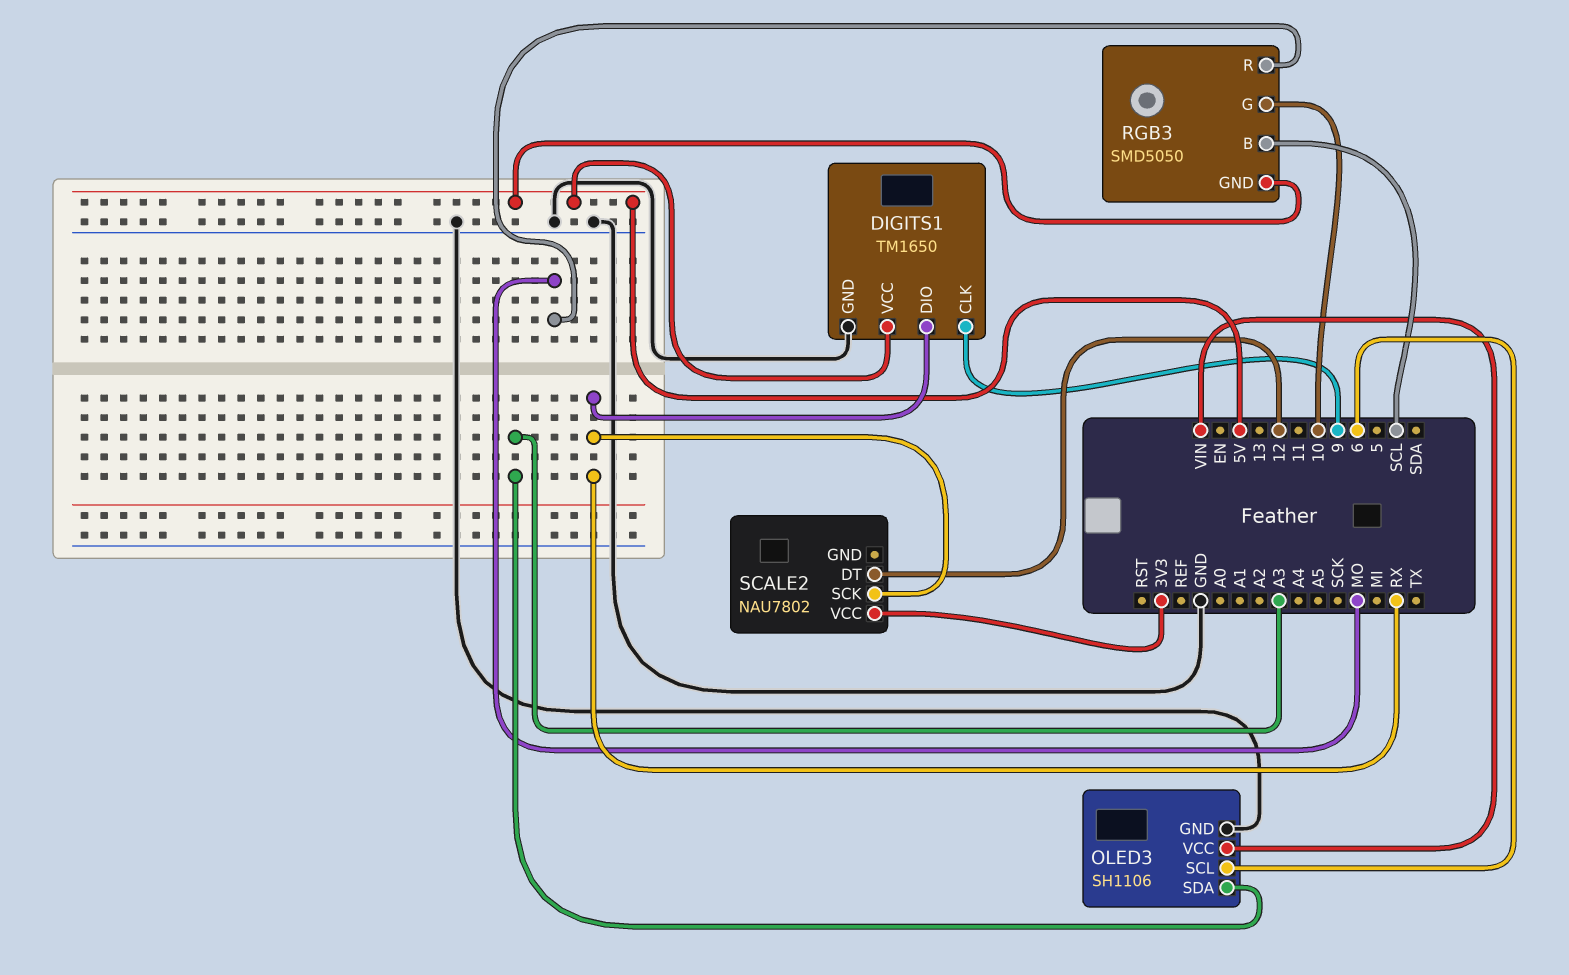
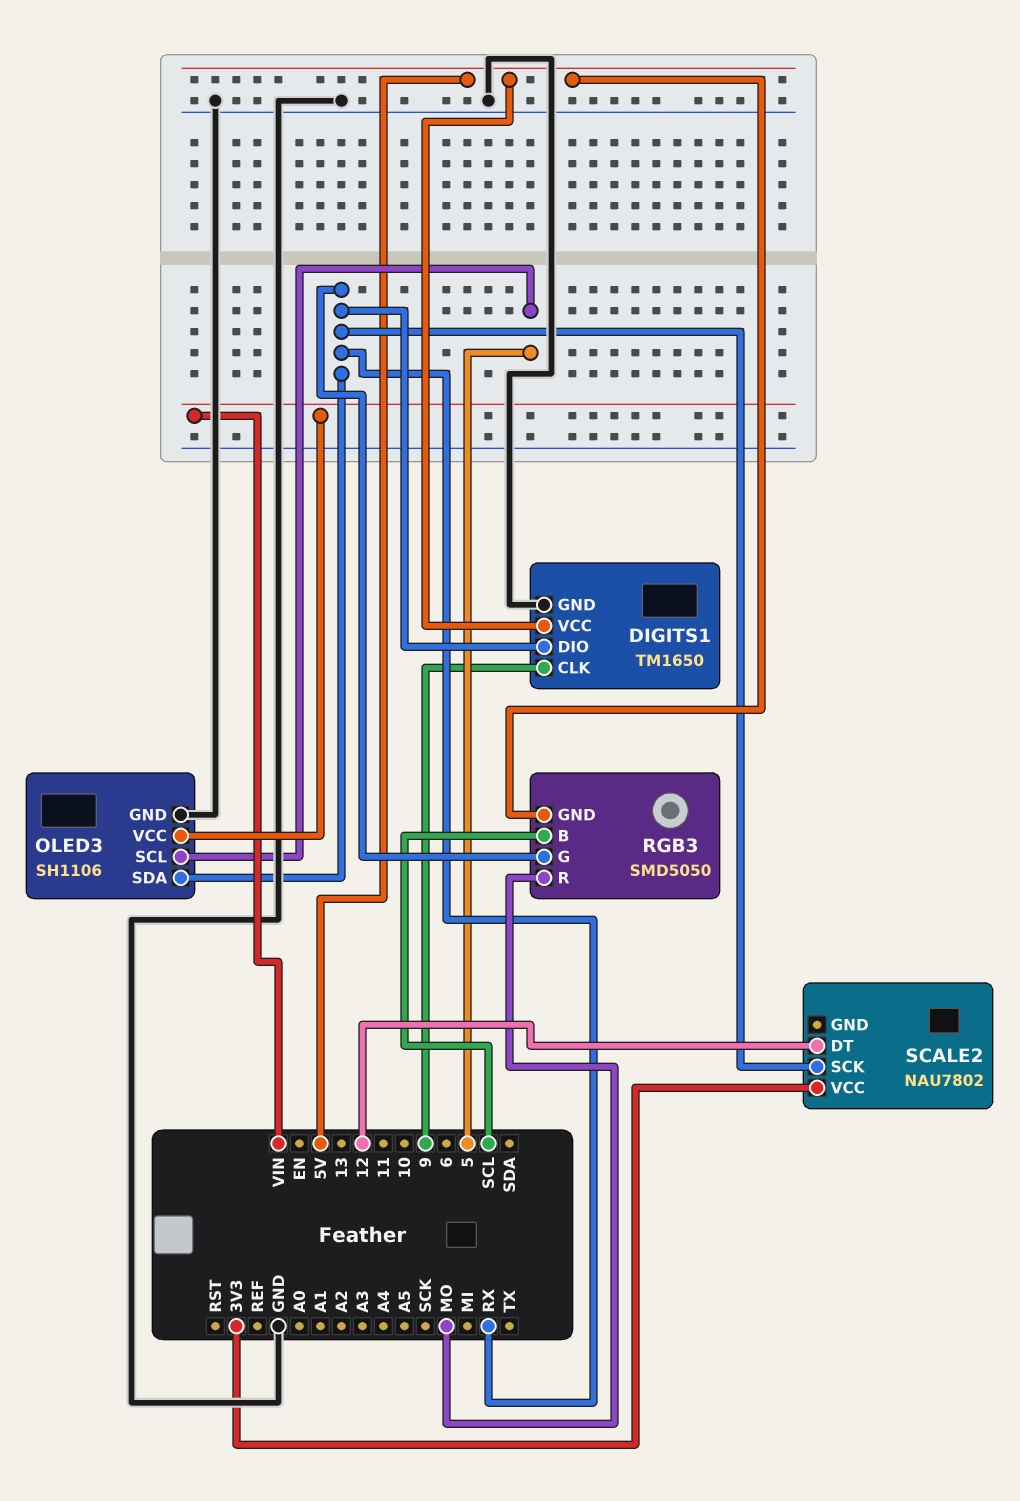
OLED3 pin SCL: 6 -> 5
OLED3 pin SDA: A3 -> RX
RGB3 pin G: 10 -> RX

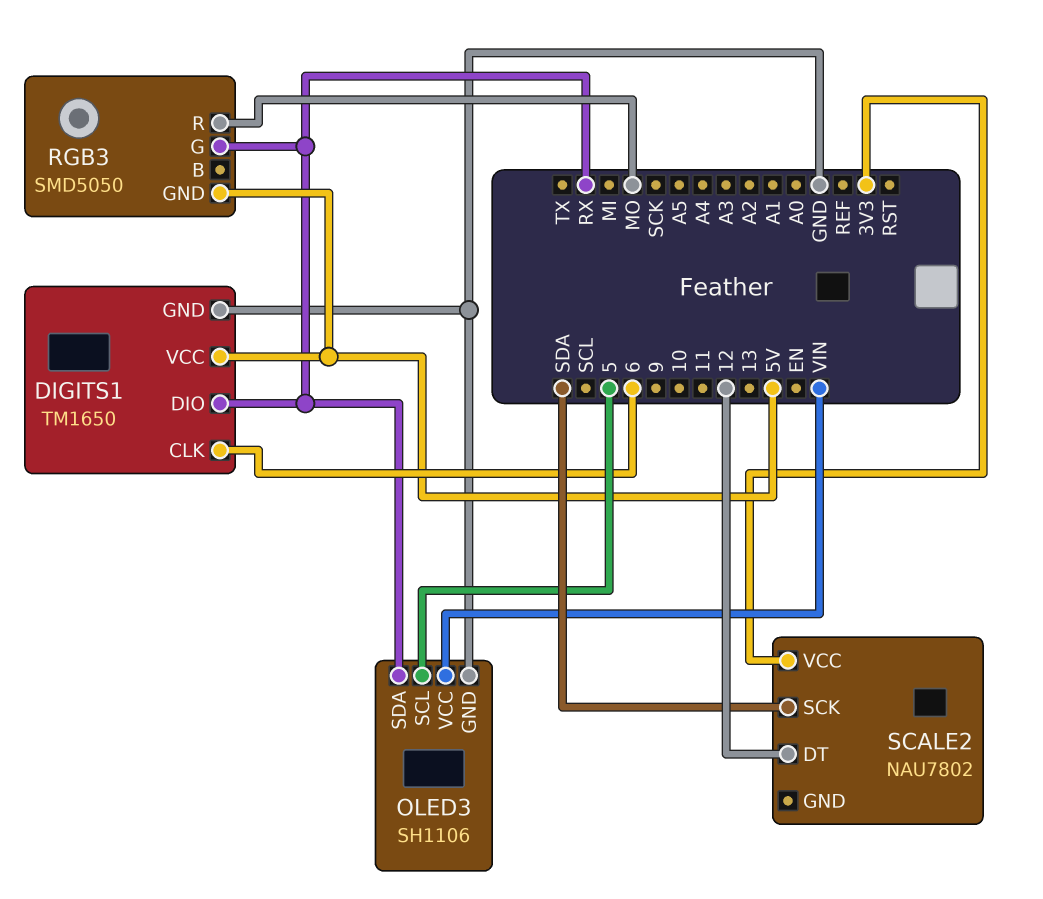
DIGITS1 pin CLK: 9 -> 6
RGB3 pin B: SCL -> none
SCALE2 pin SCK: RX -> SDA

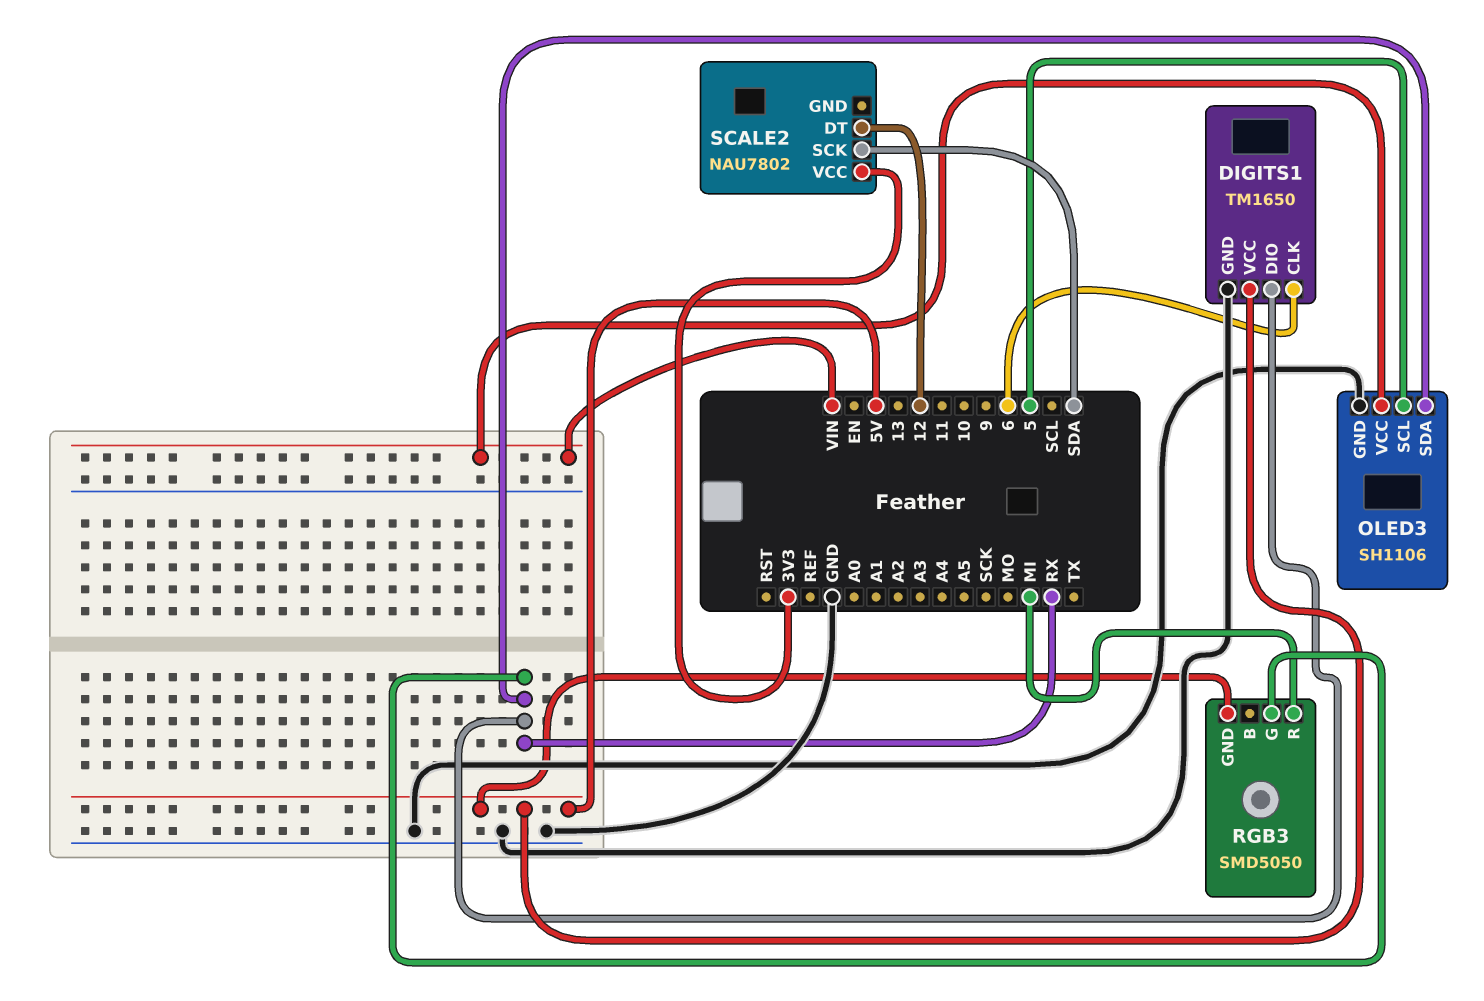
RGB3 pin R: MO -> MI

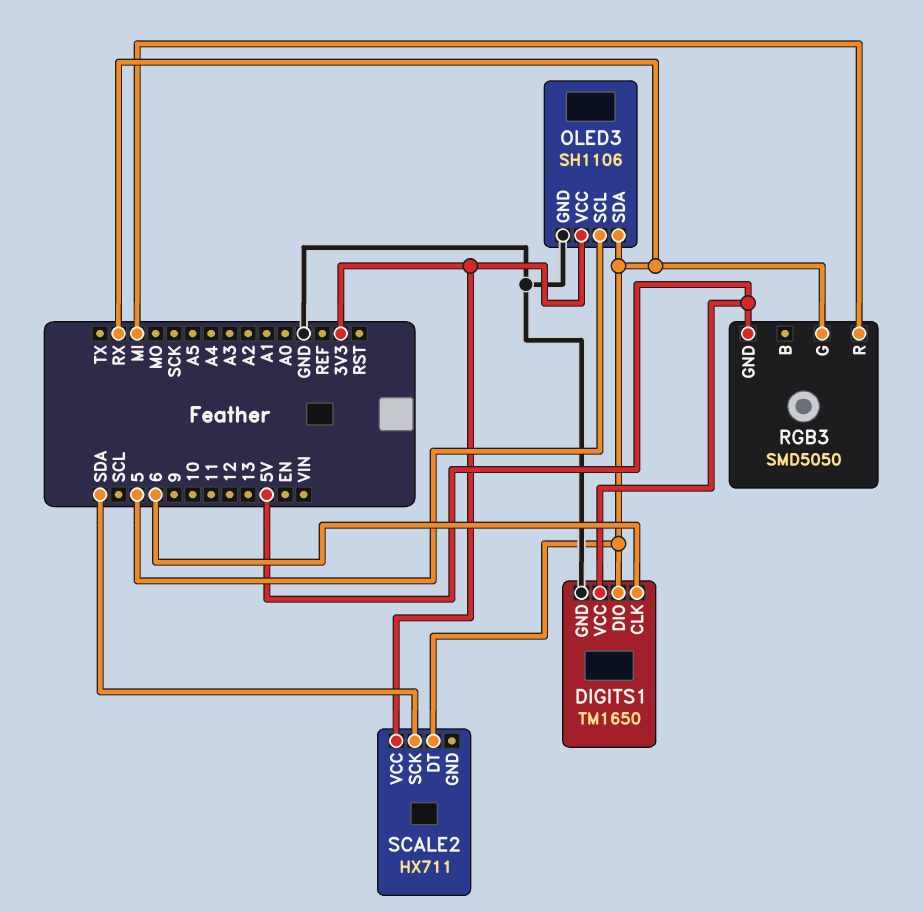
OLED3 pin VCC: VIN -> 3V3
SCALE2: NAU7802 -> HX711
SCALE2 pin DT: 12 -> RX

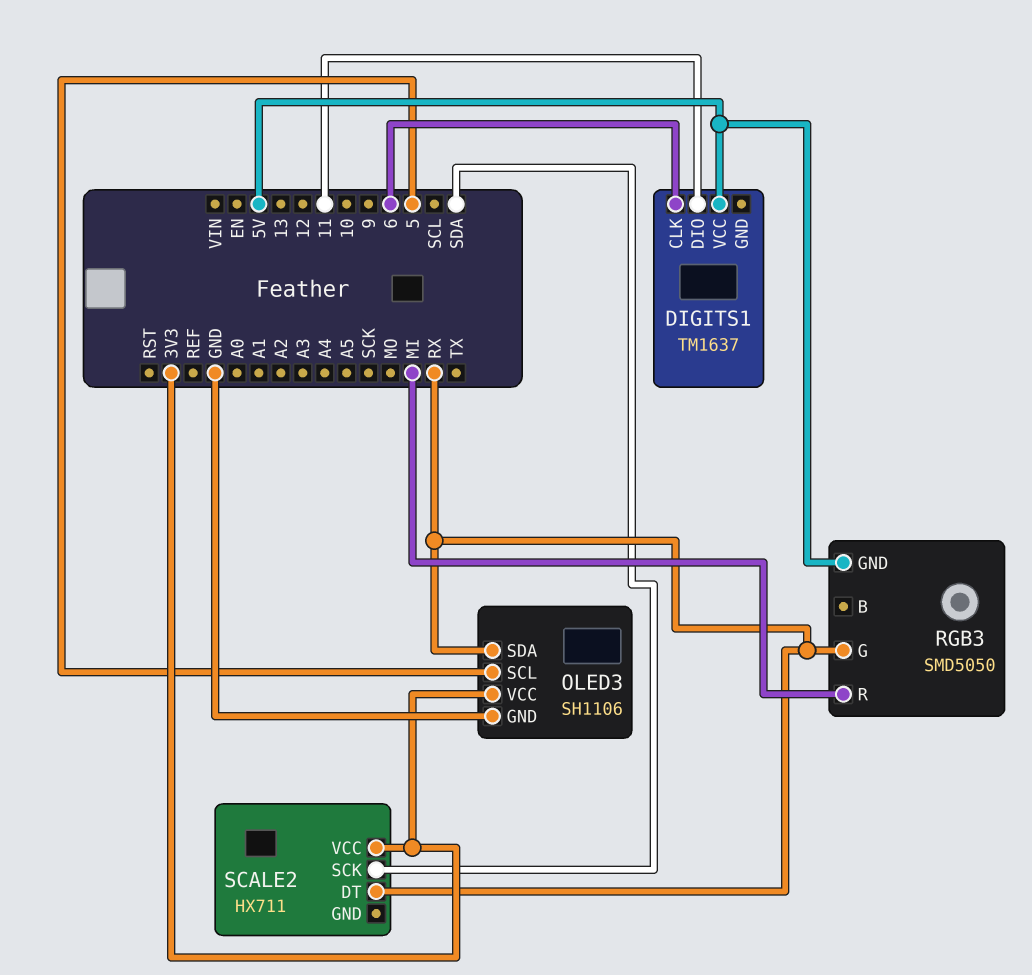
DIGITS1: TM1650 -> TM1637
DIGITS1 pin DIO: RX -> 11
DIGITS1 pin GND: GND -> none

